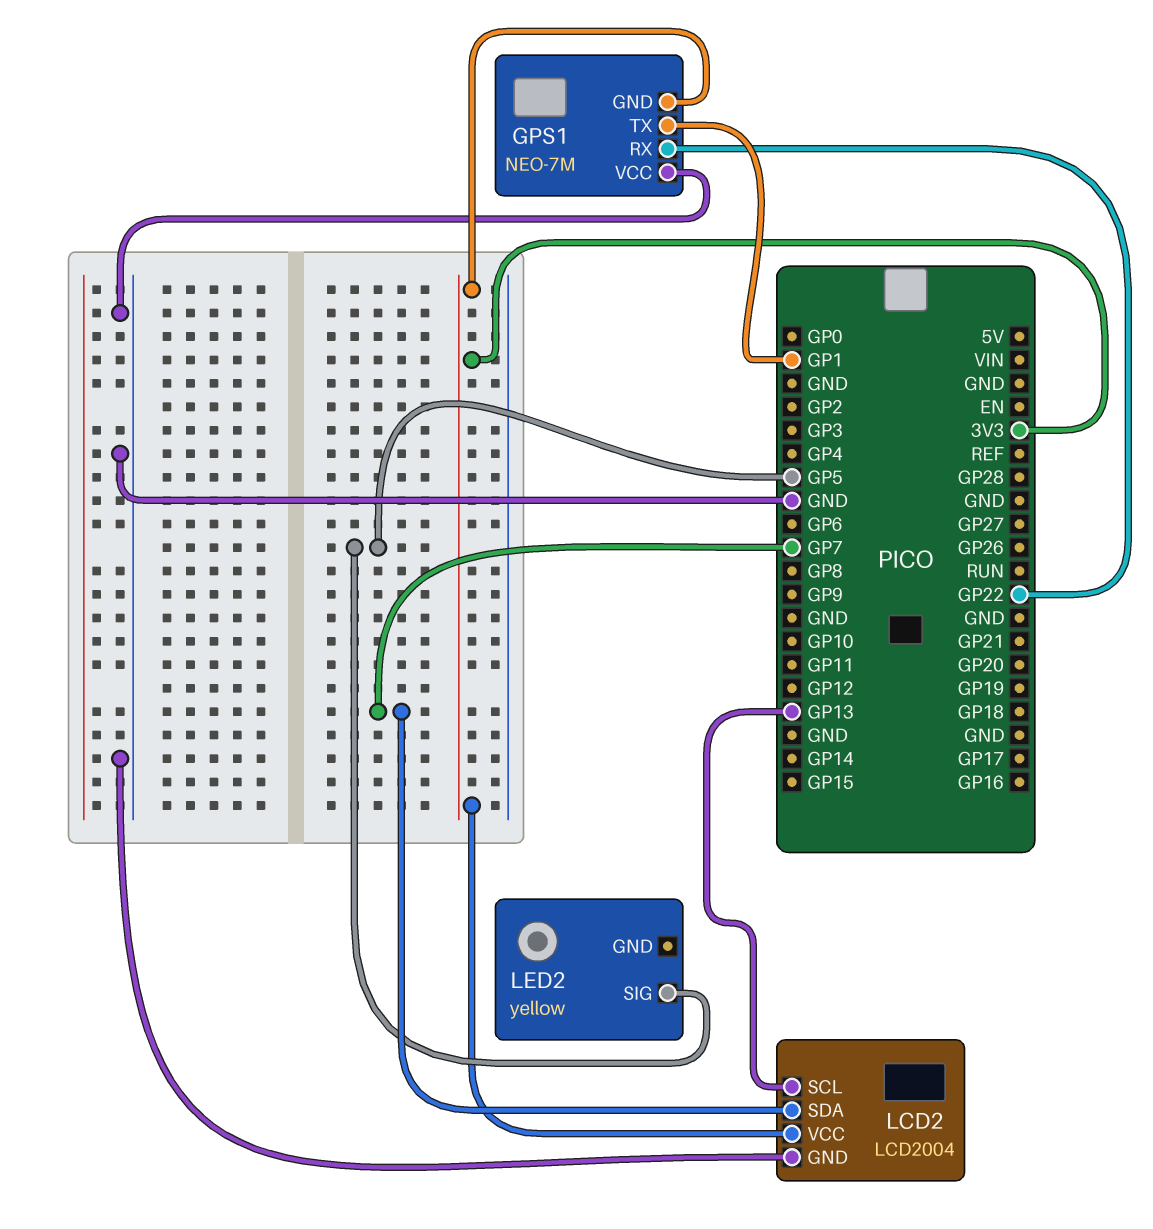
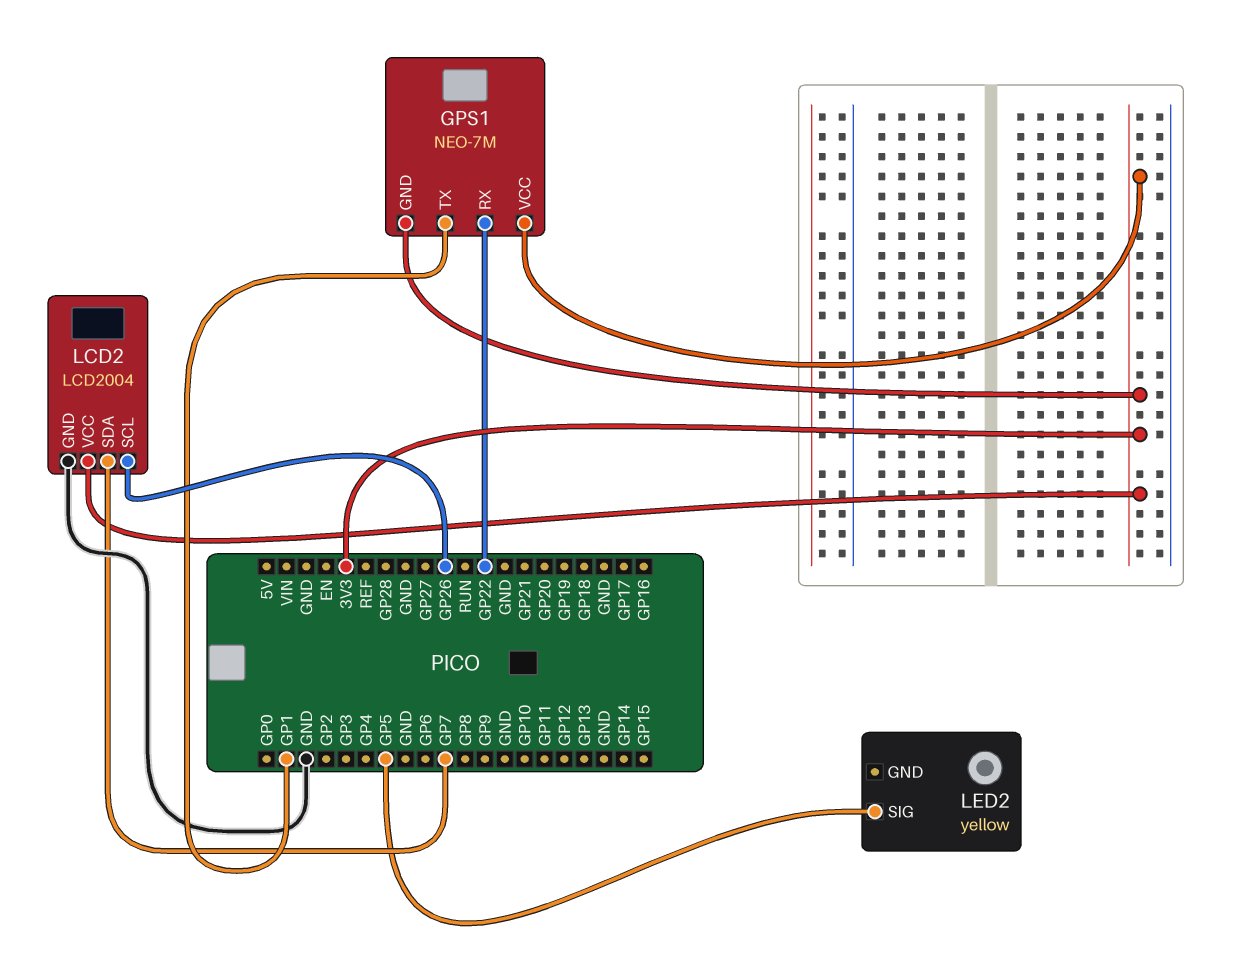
GPS1 pin VCC: GND -> 3V3
LCD2 pin SCL: GP13 -> GP26

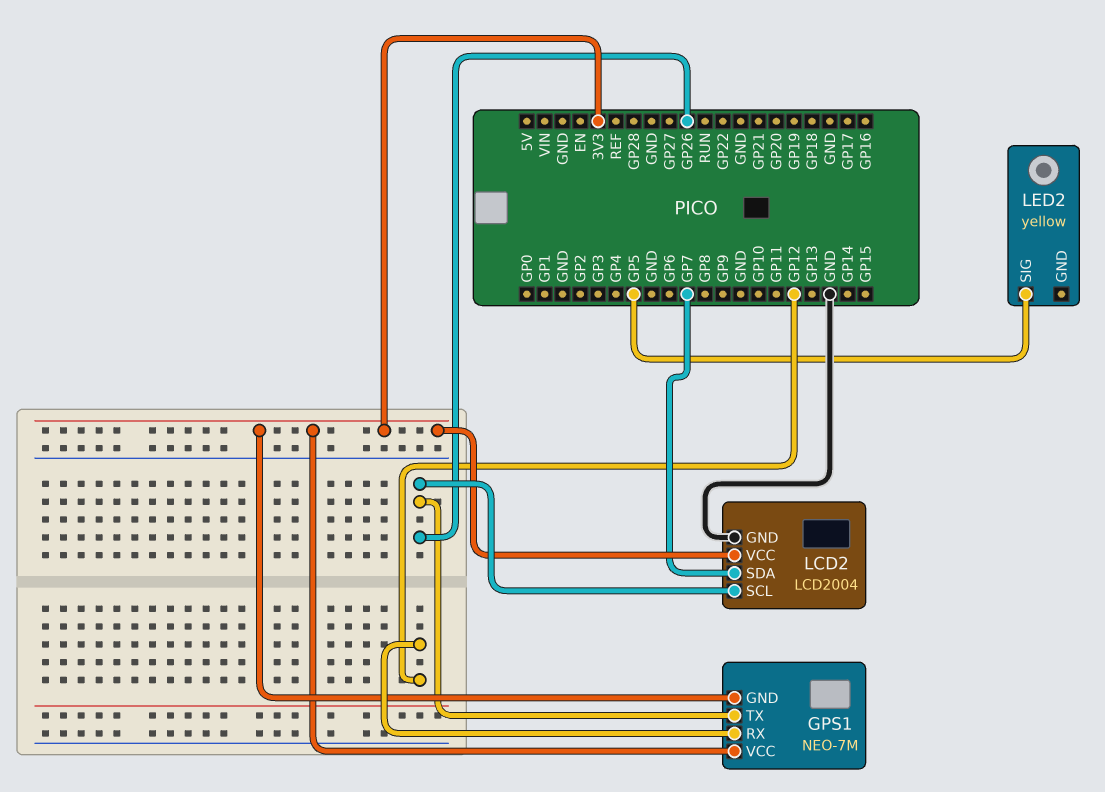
GPS1 pin RX: GP22 -> GP12
GPS1 pin TX: GP1 -> GP26

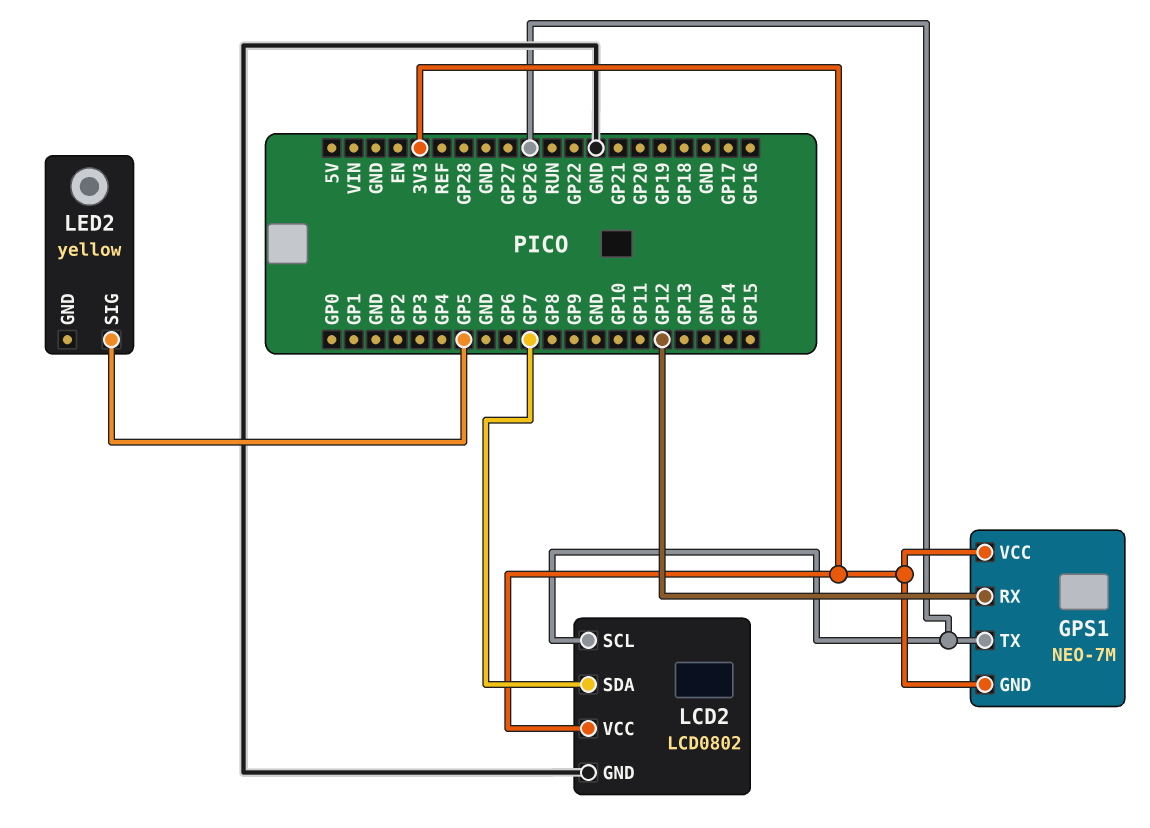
LCD2: LCD2004 -> LCD0802

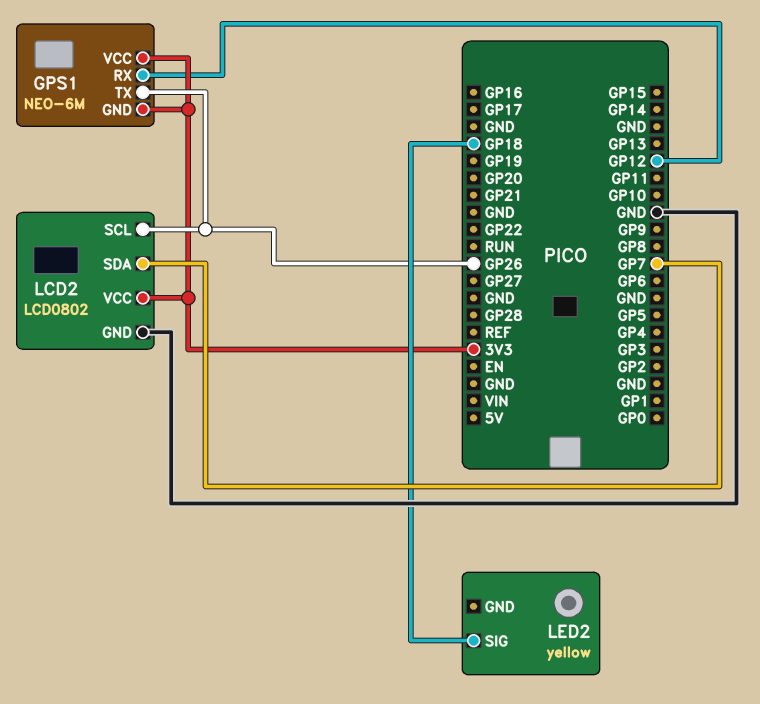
GPS1: NEO-7M -> NEO-6M
LED2 pin SIG: GP5 -> GP18

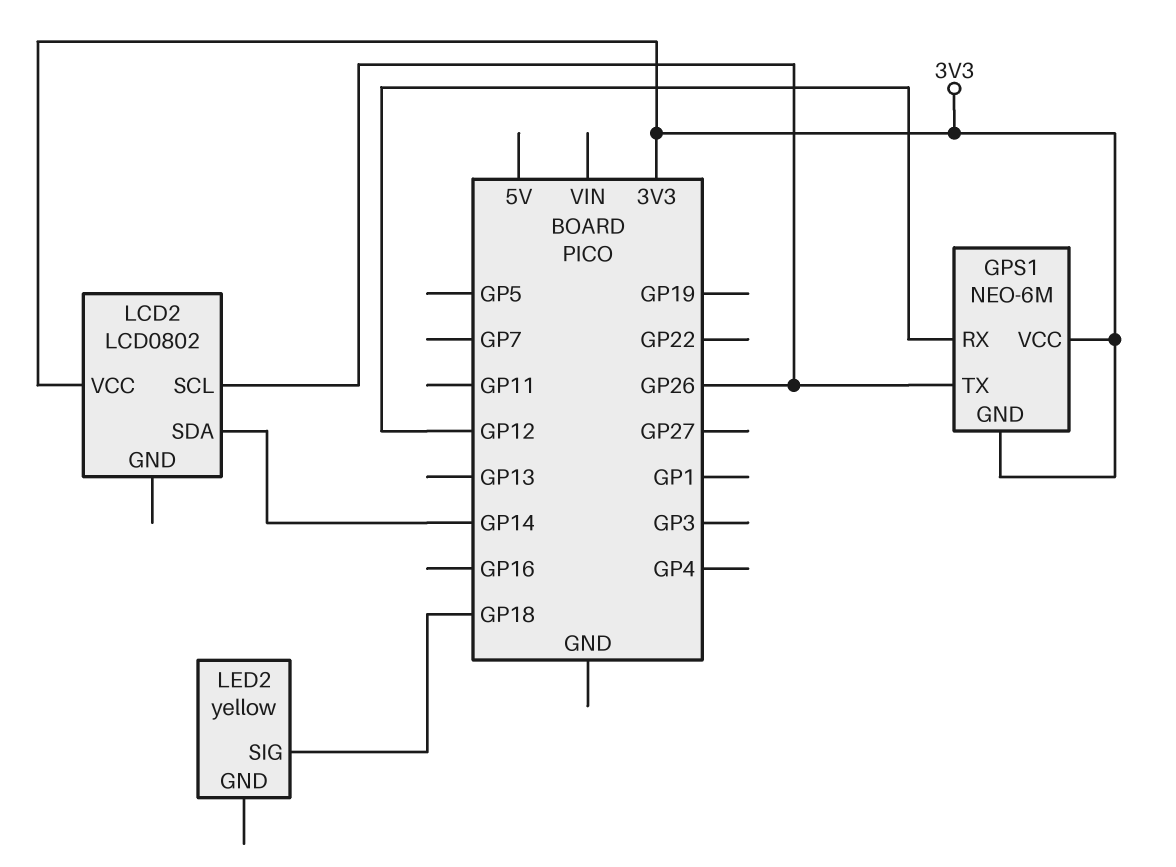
LCD2 pin GND: GND -> none
LCD2 pin SDA: GP7 -> GP14

